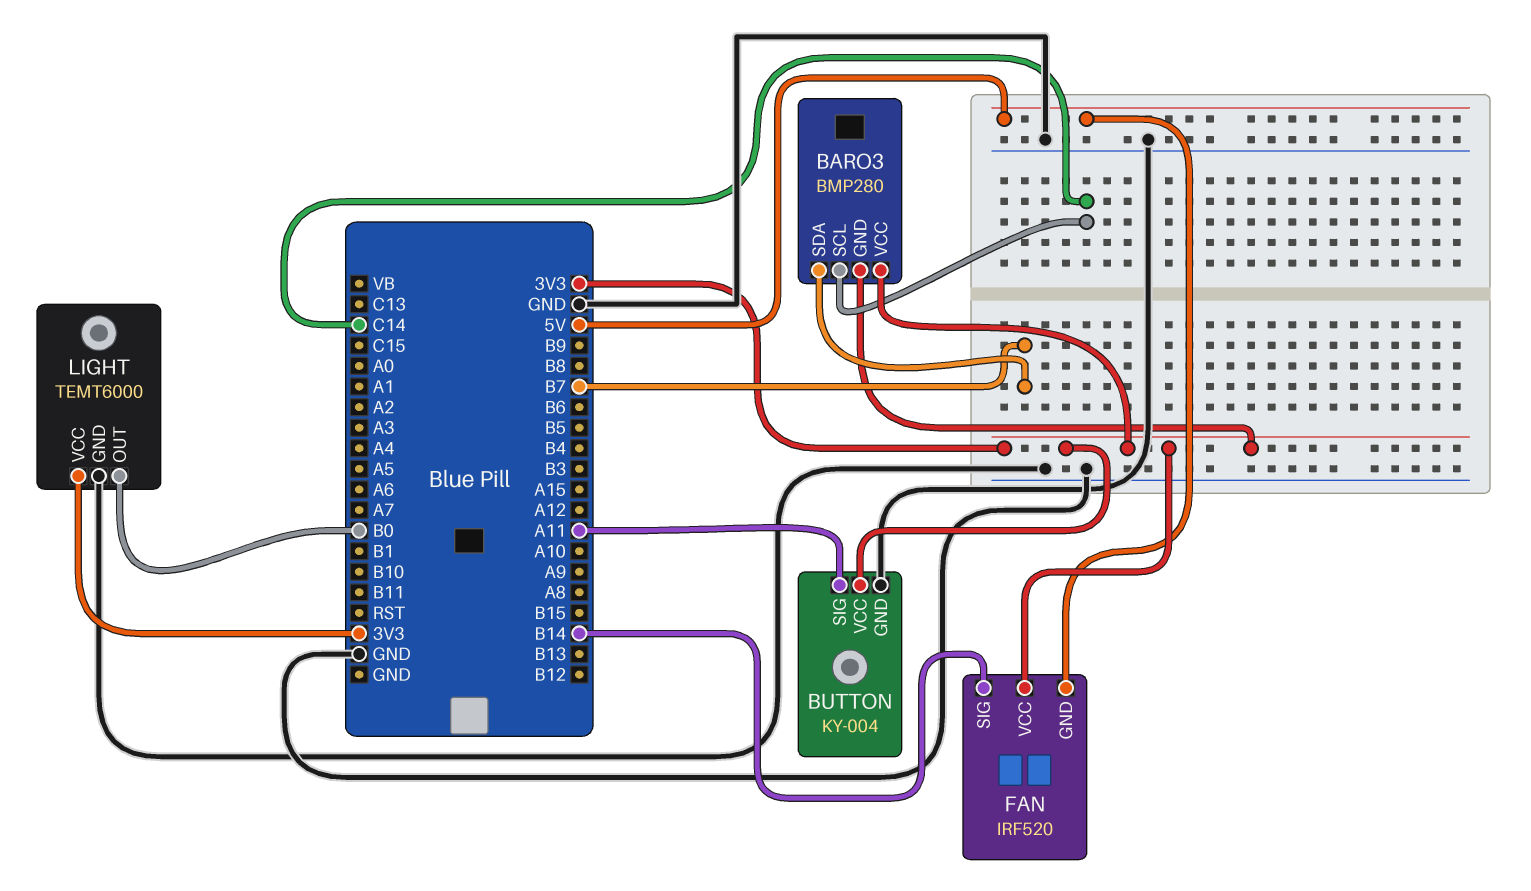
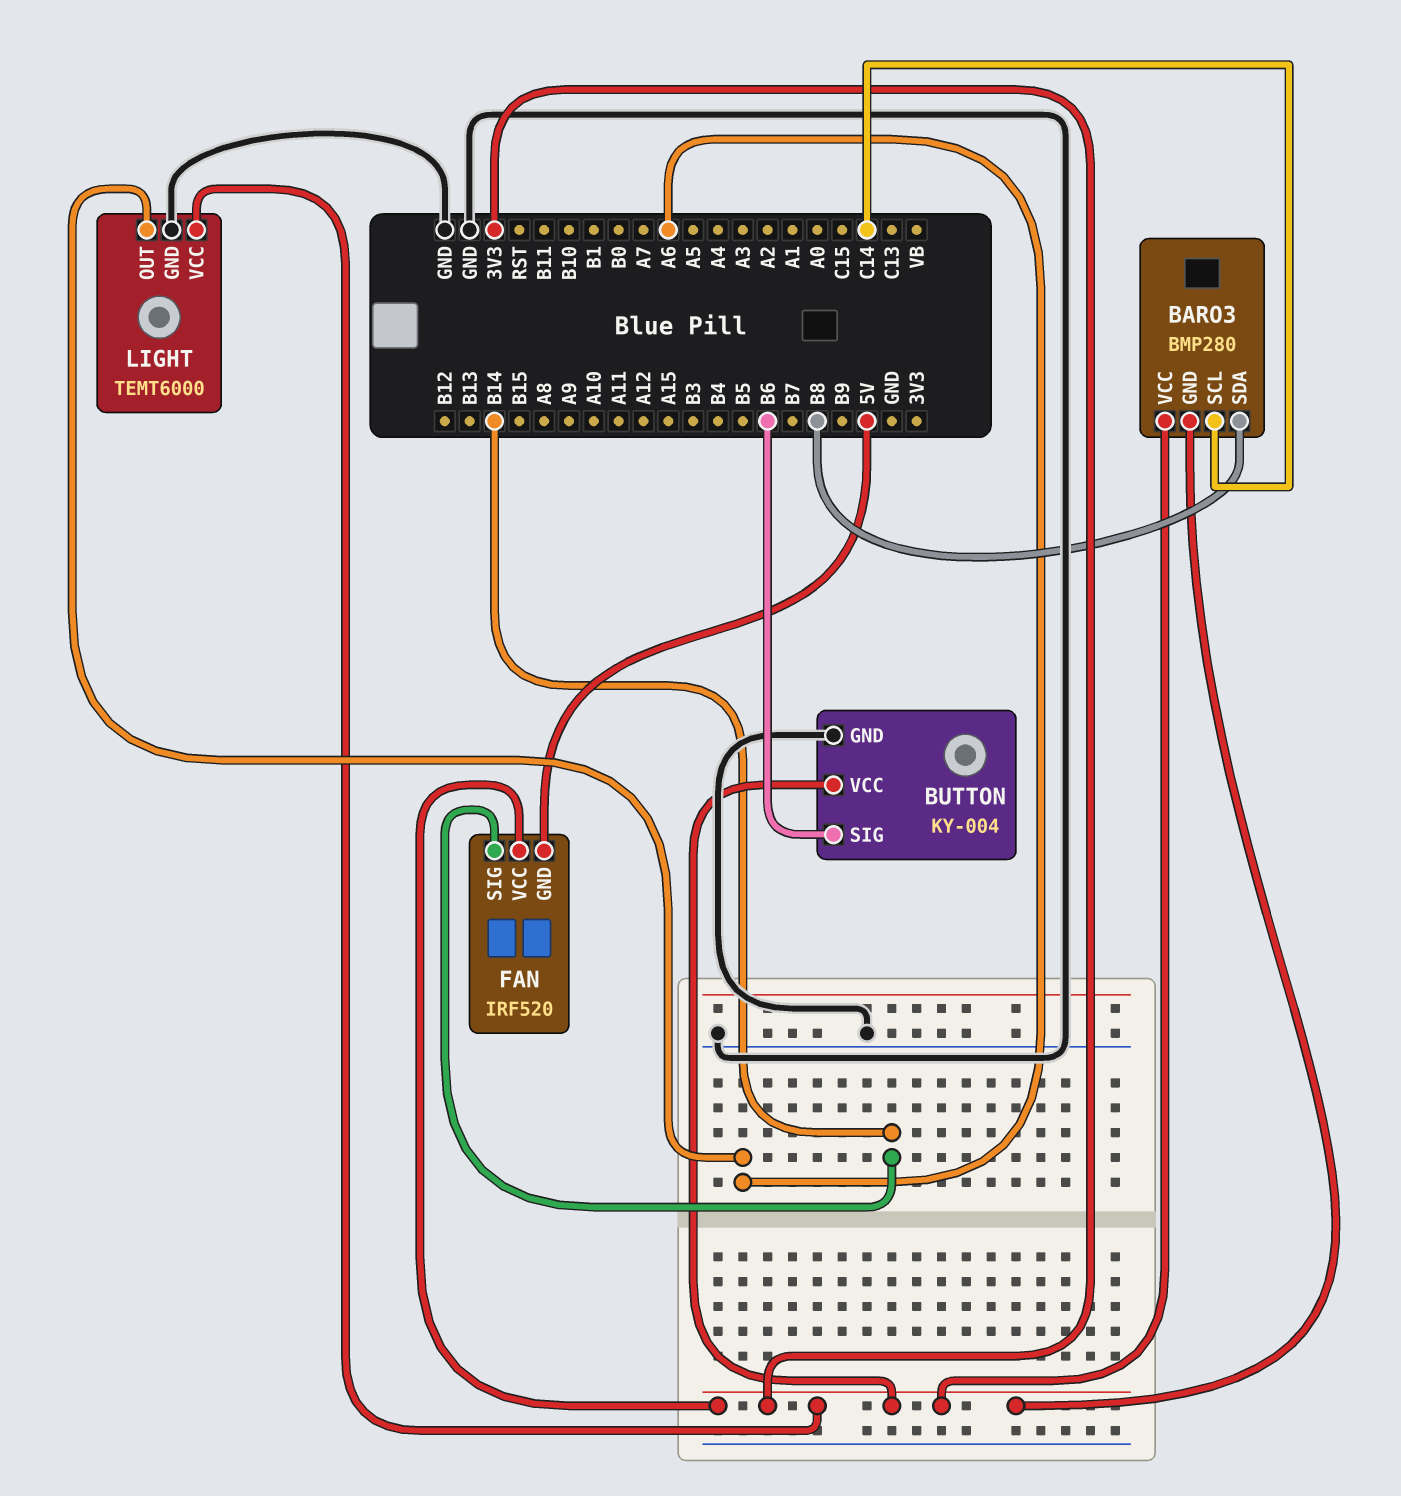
BARO3 pin SDA: B7 -> B8
BUTTON pin SIG: A11 -> B6
LIGHT pin OUT: B0 -> A6

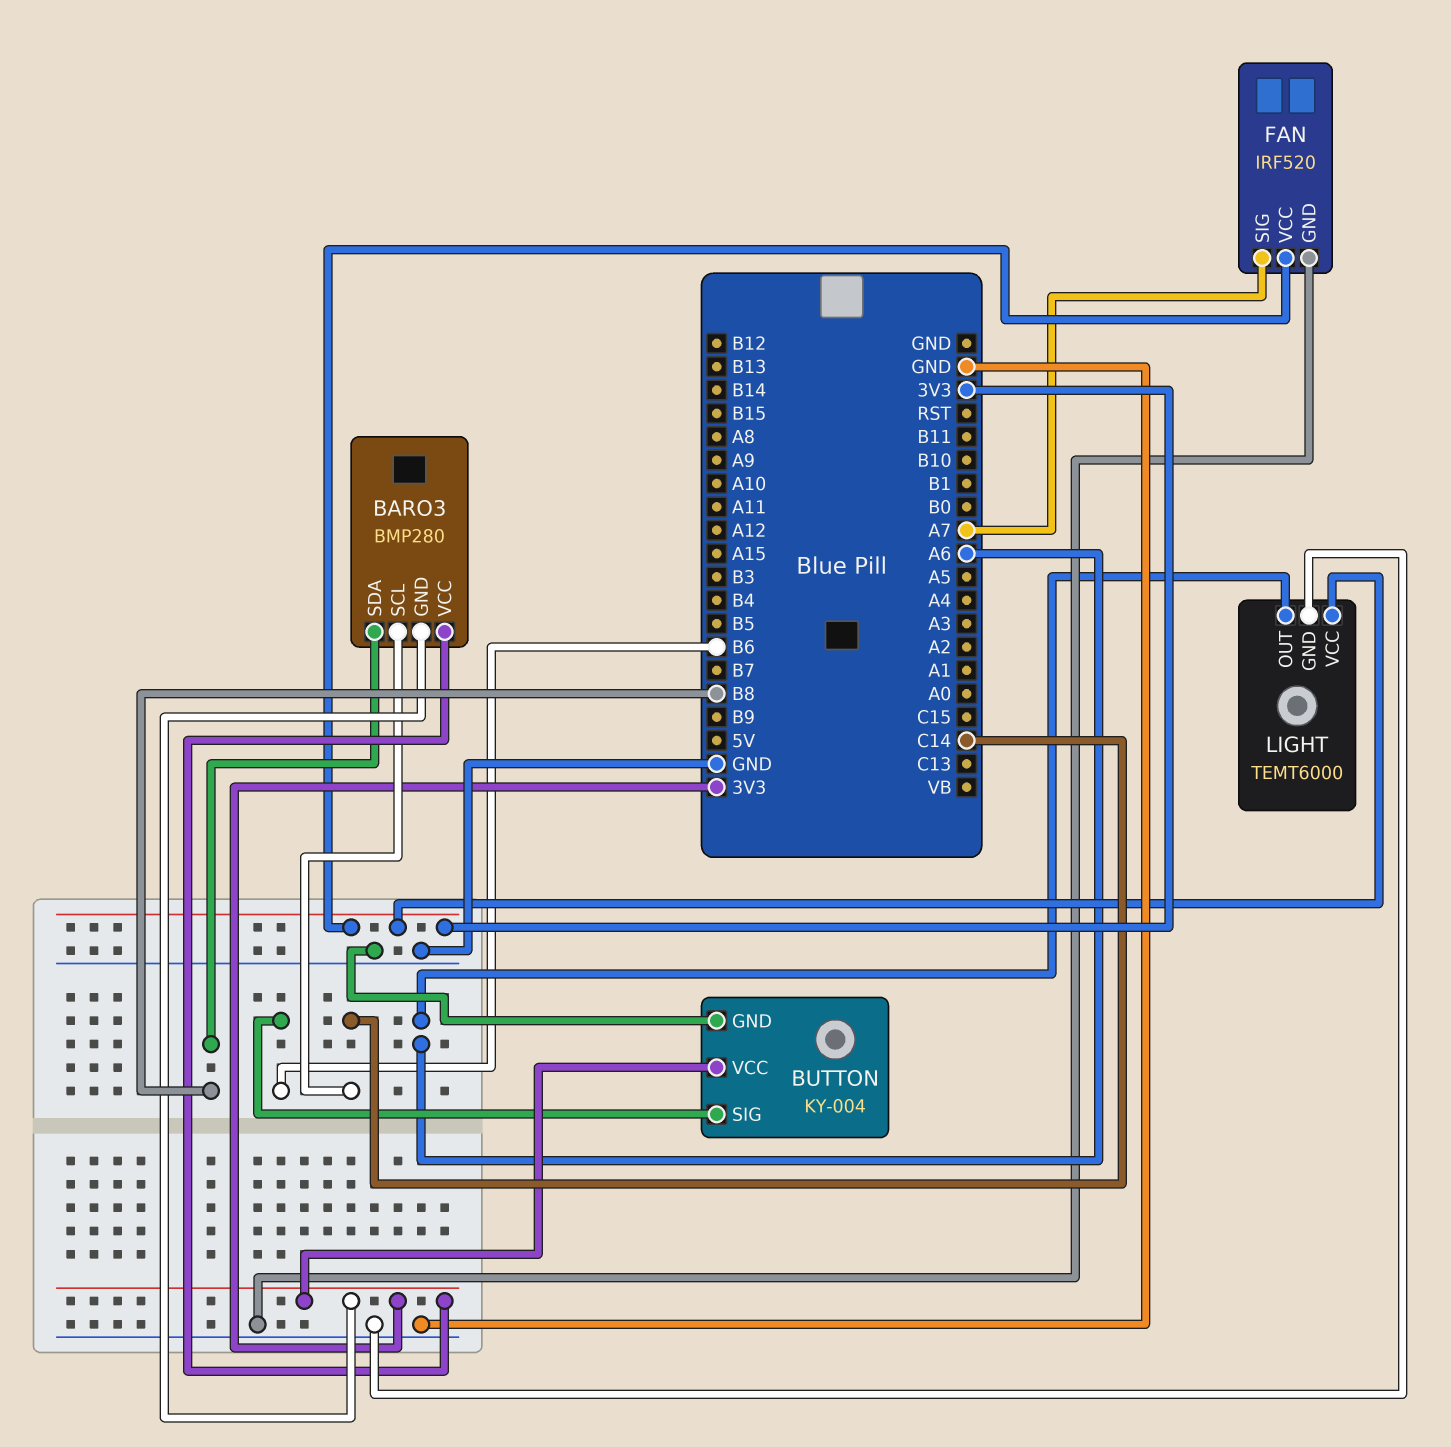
FAN pin GND: 5V -> GND
FAN pin SIG: B14 -> A7

